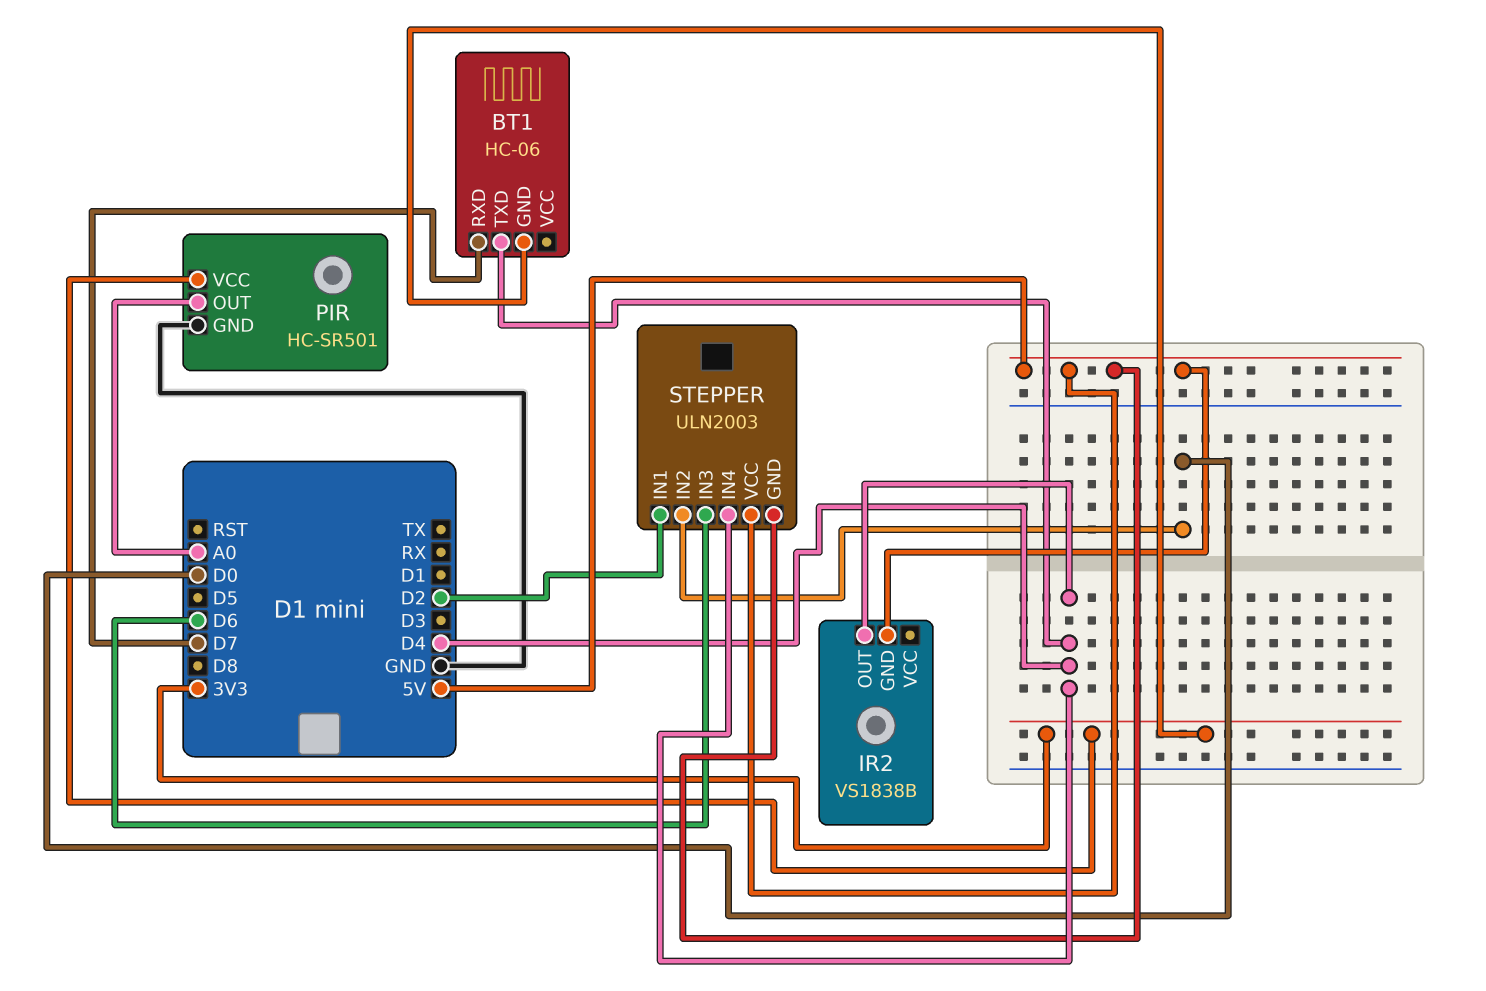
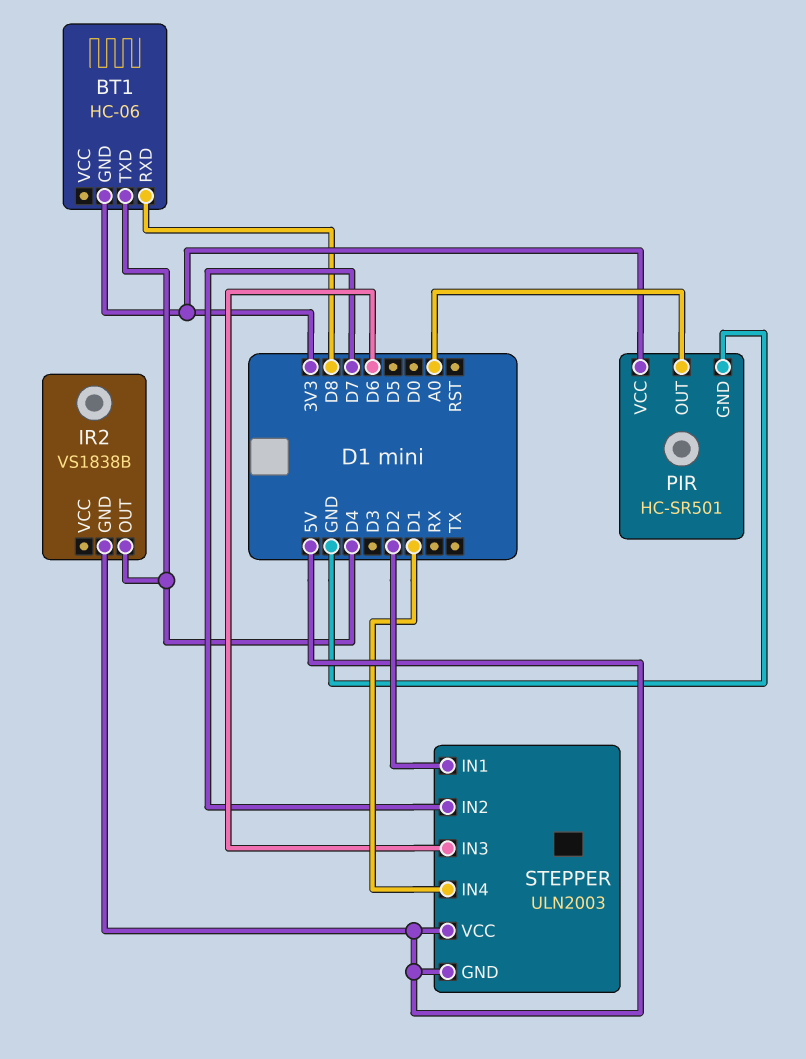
BT1 pin RXD: D7 -> D8
STEPPER pin IN2: D0 -> D7
STEPPER pin IN4: D4 -> D1

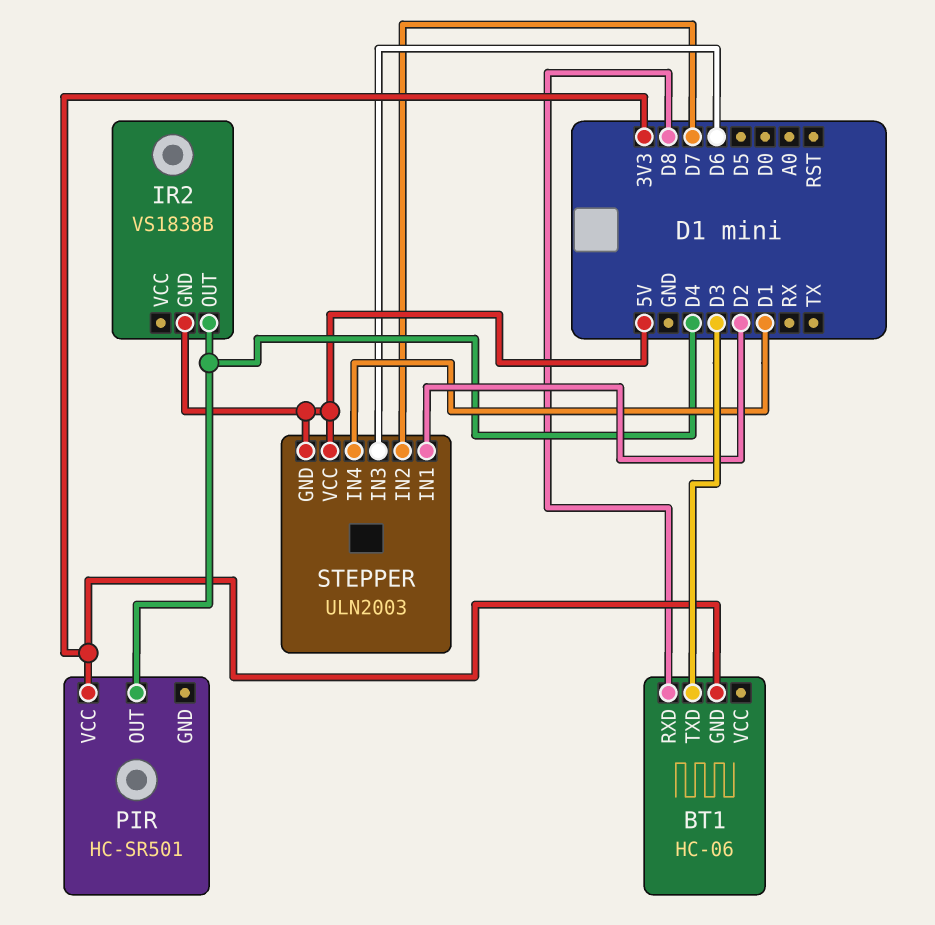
BT1 pin TXD: D4 -> D3
PIR pin GND: GND -> none
PIR pin OUT: A0 -> D4

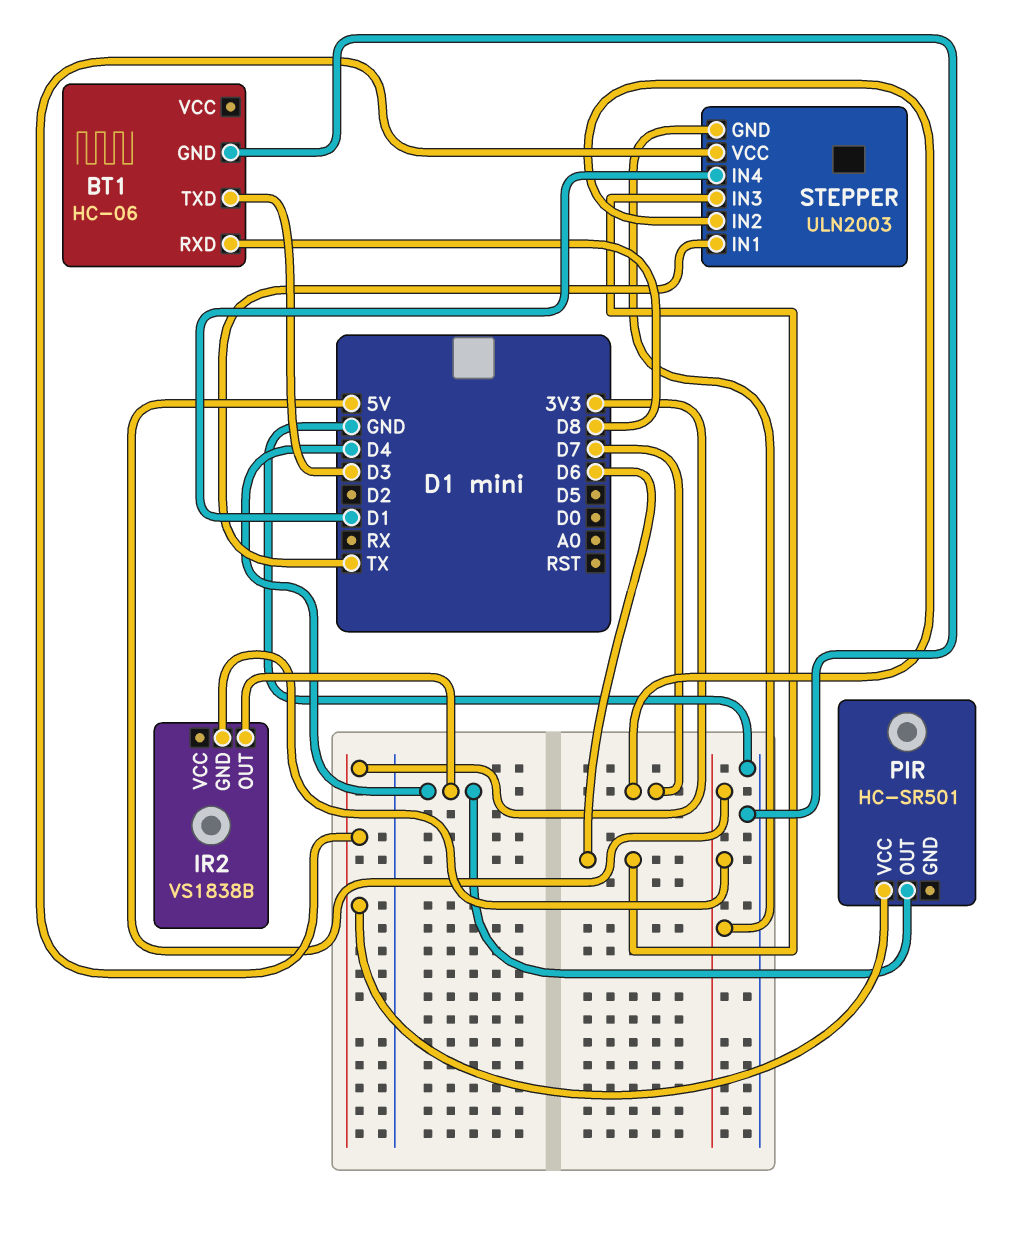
BT1 pin GND: 3V3 -> GND
STEPPER pin IN1: D2 -> TX
STEPPER pin VCC: 5V -> 3V3

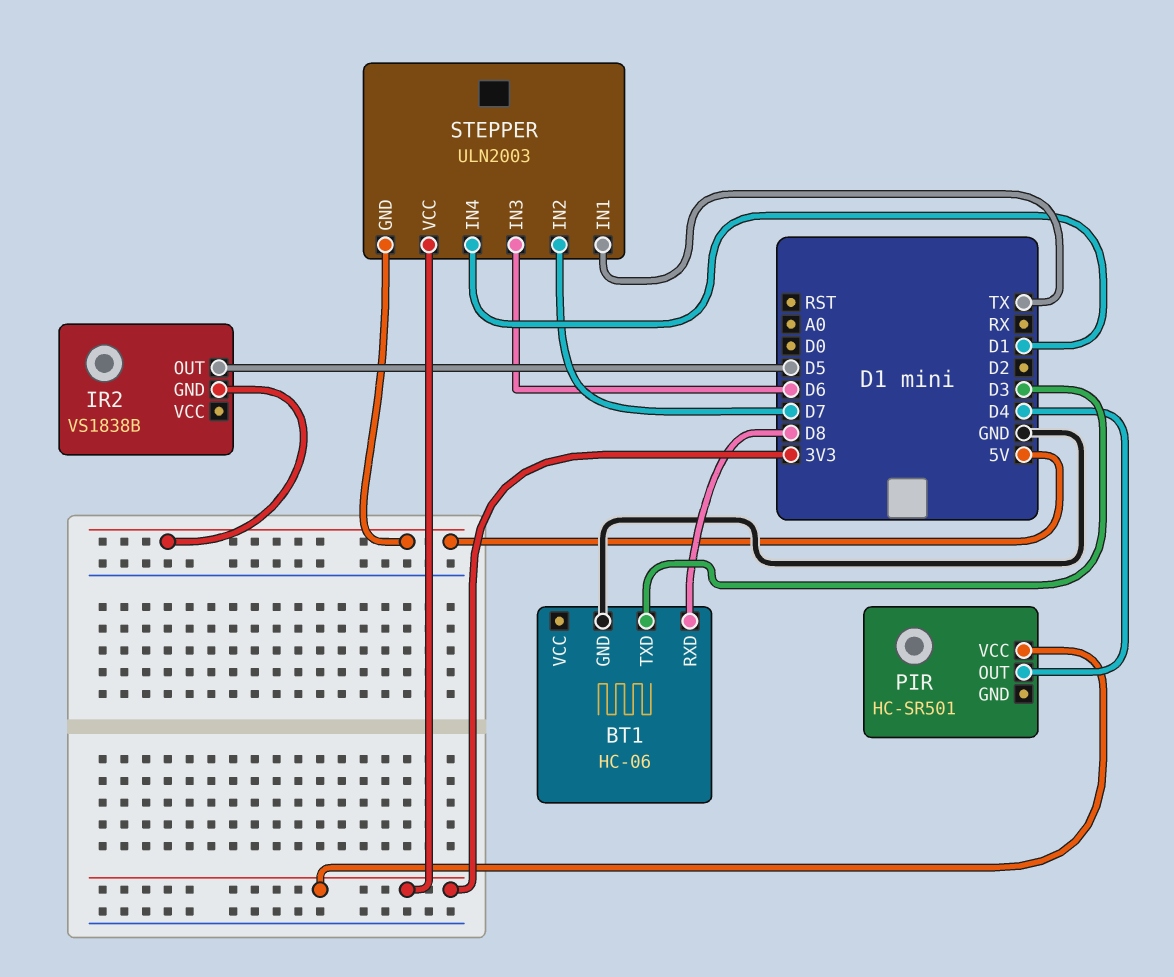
IR2 pin OUT: D4 -> D5

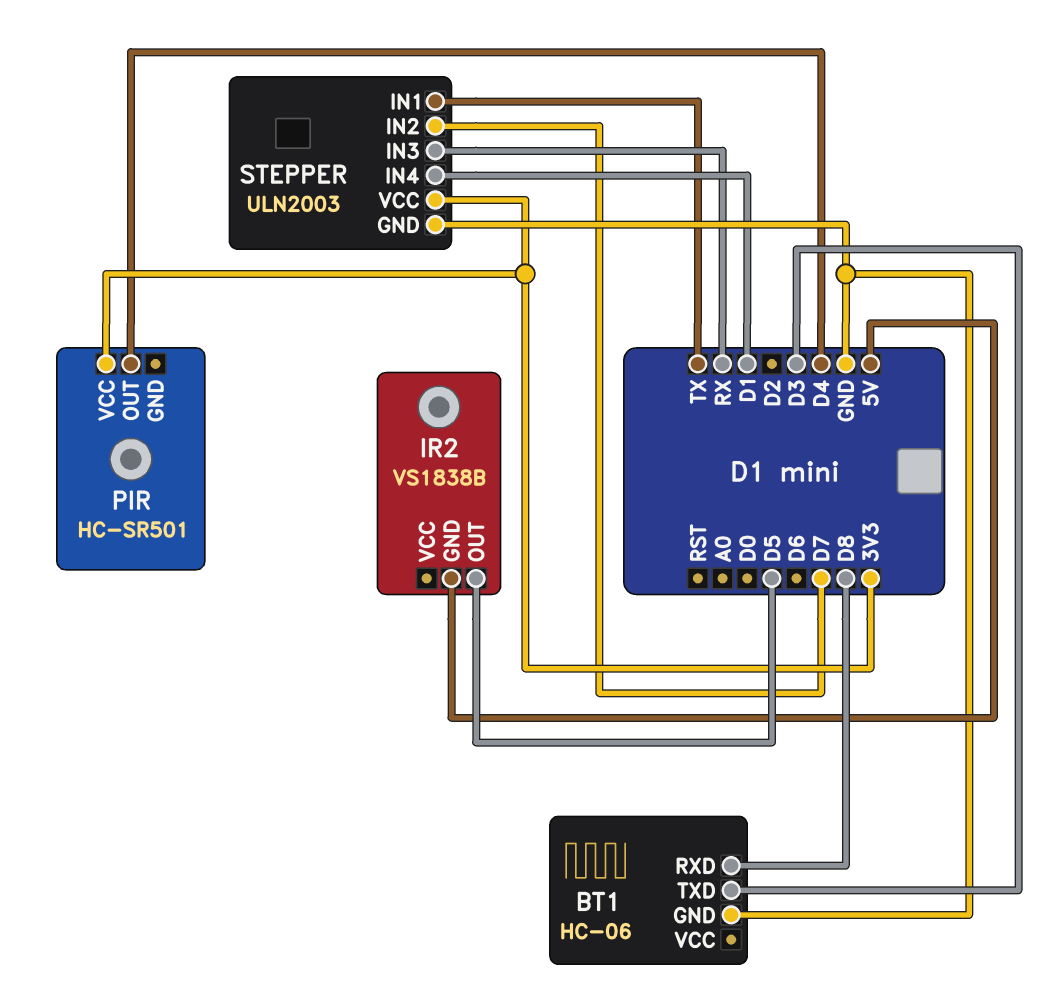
STEPPER pin GND: 5V -> GND
STEPPER pin IN3: D6 -> RX

